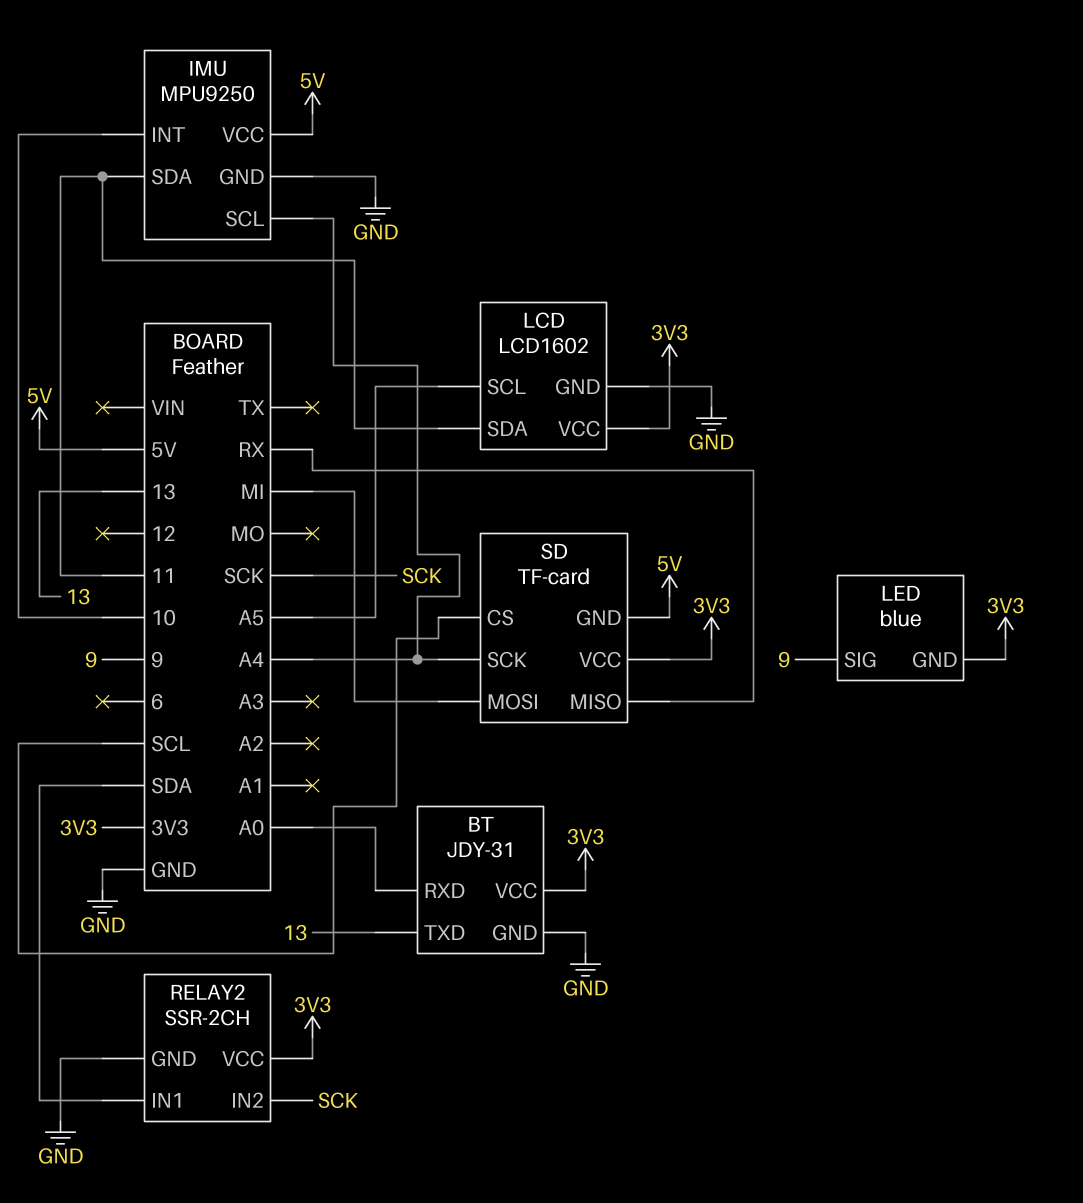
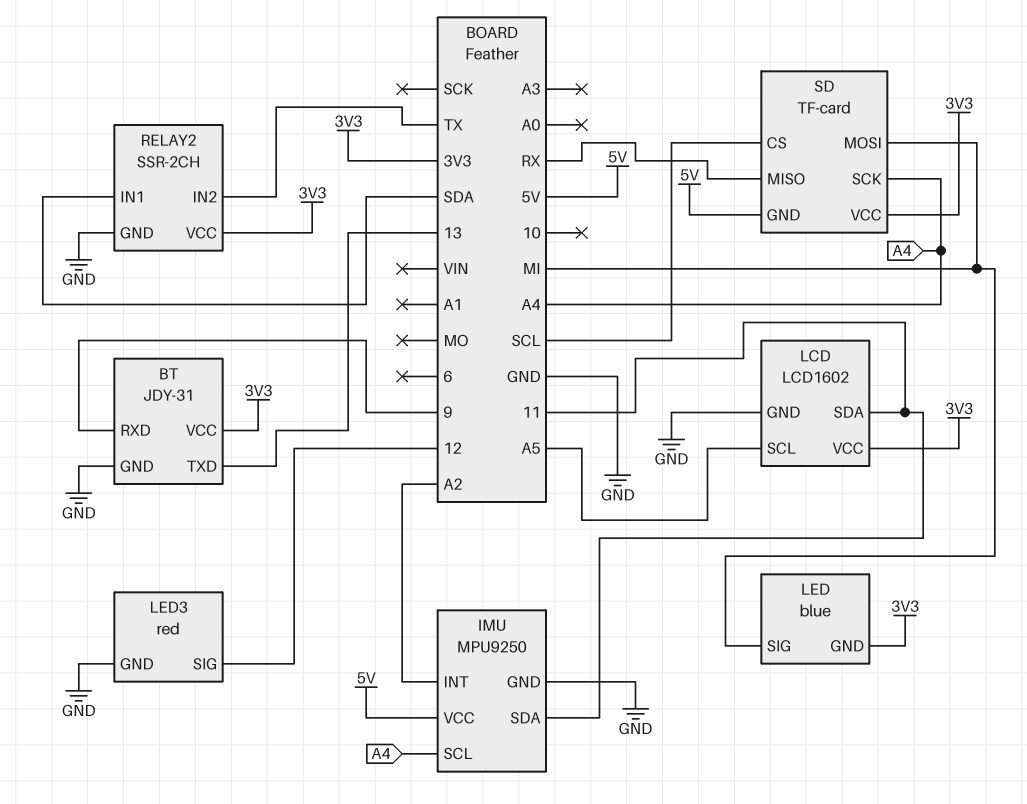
BT pin RXD: A0 -> 9
IMU pin INT: 10 -> A2
LED pin SIG: 9 -> MI
LED3: none -> red
LED3 pin GND: none -> GND
LED3 pin SIG: none -> 12
RELAY2 pin IN2: SCK -> TX

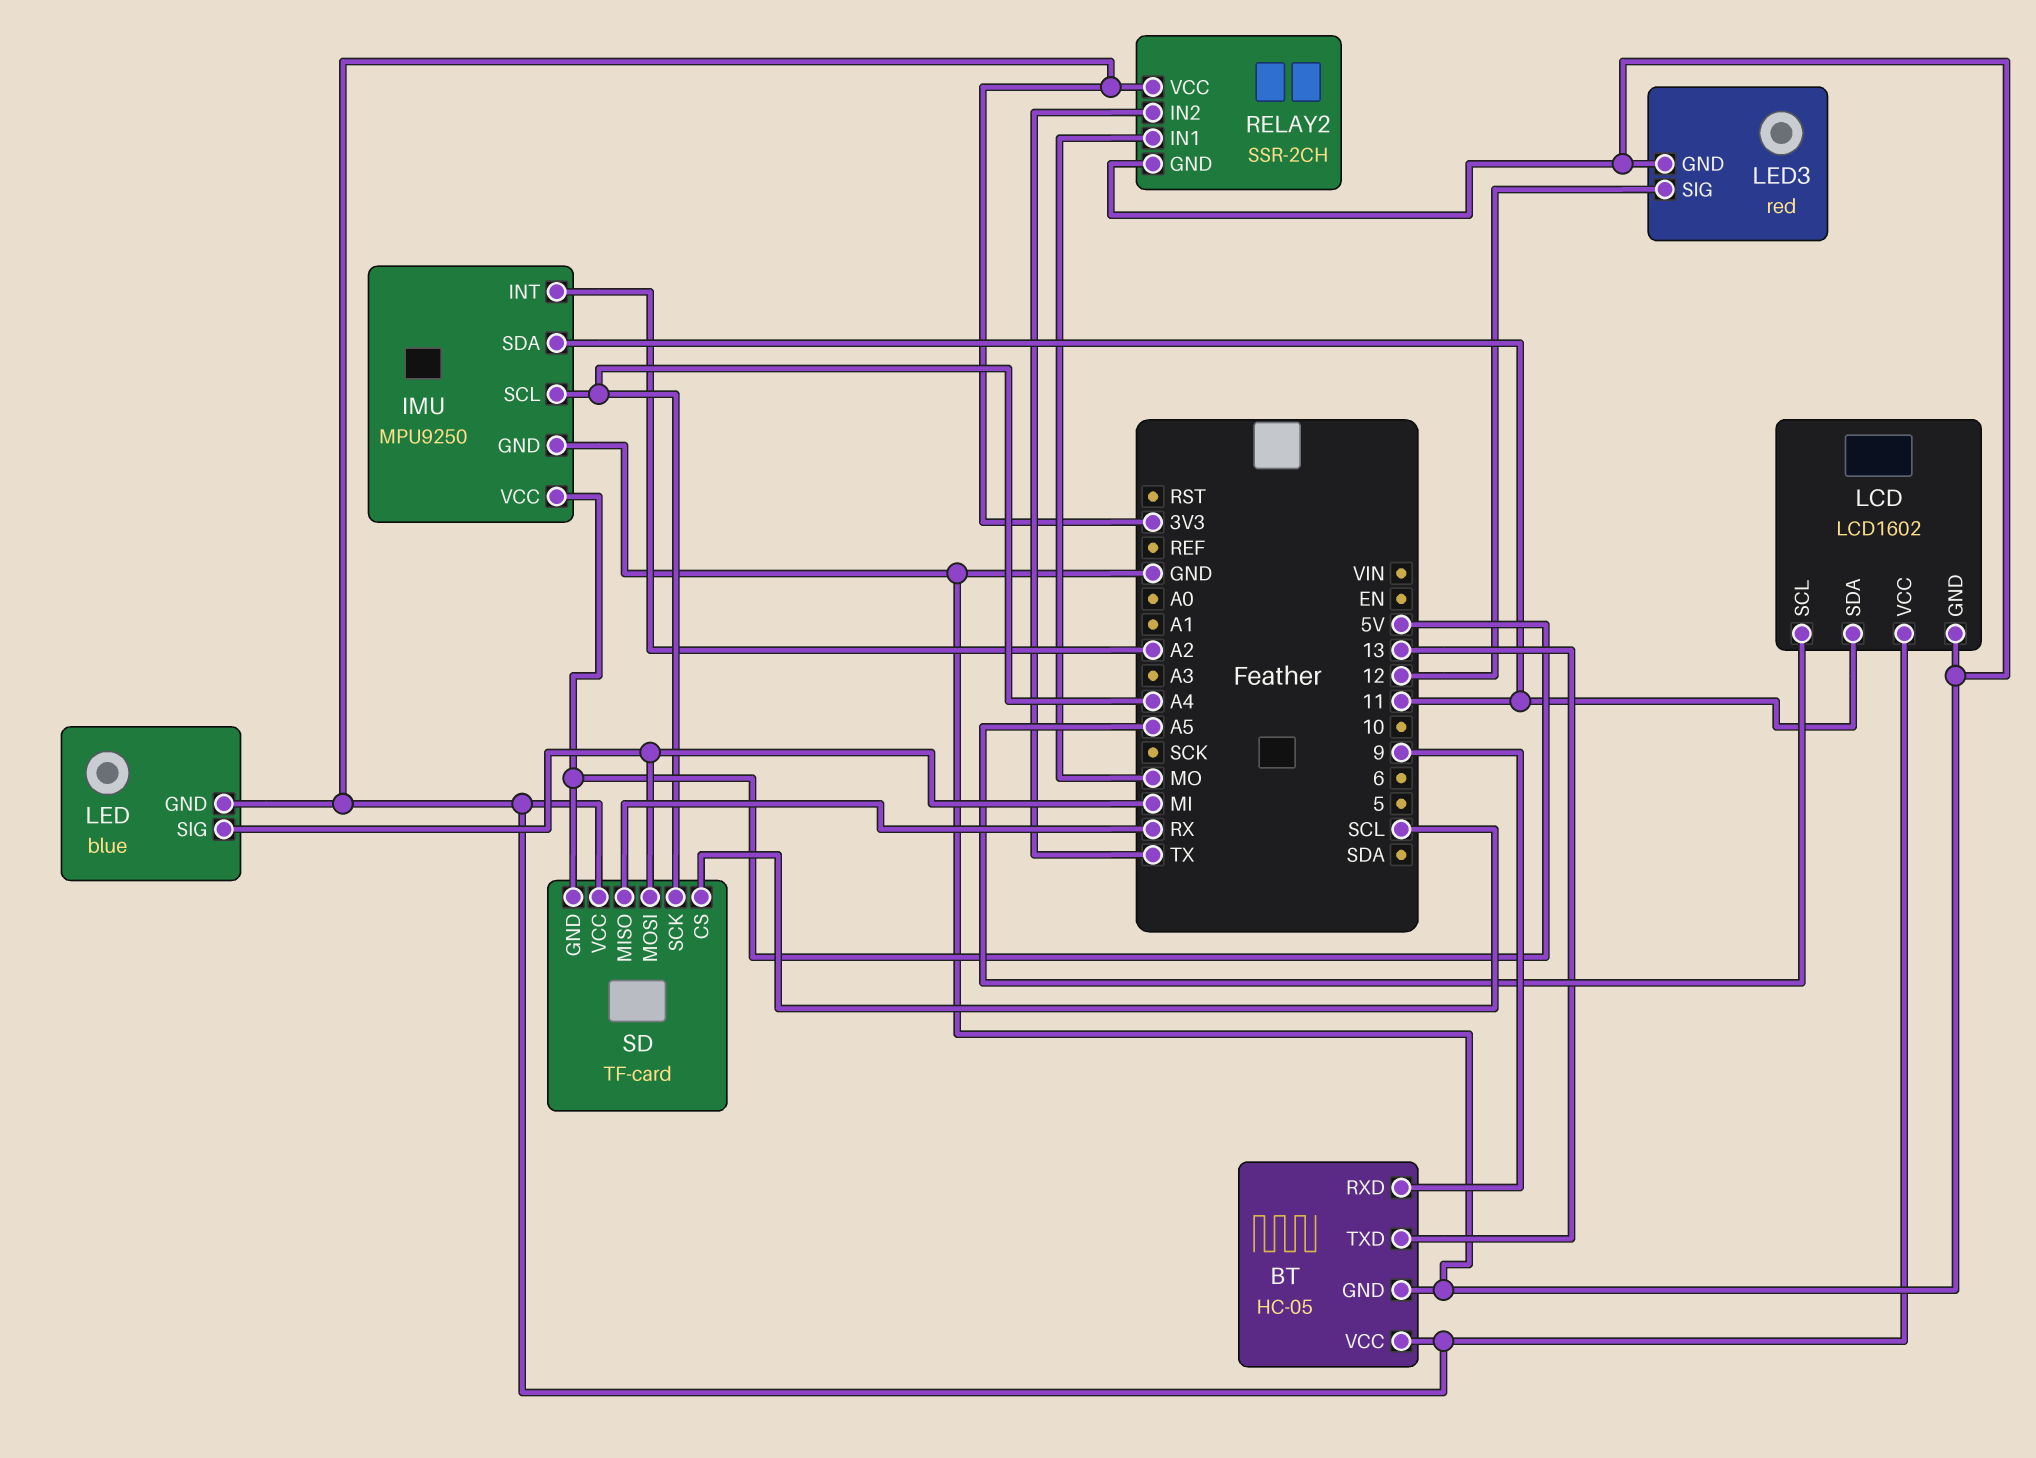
BT: JDY-31 -> HC-05
RELAY2 pin IN1: SDA -> MO

